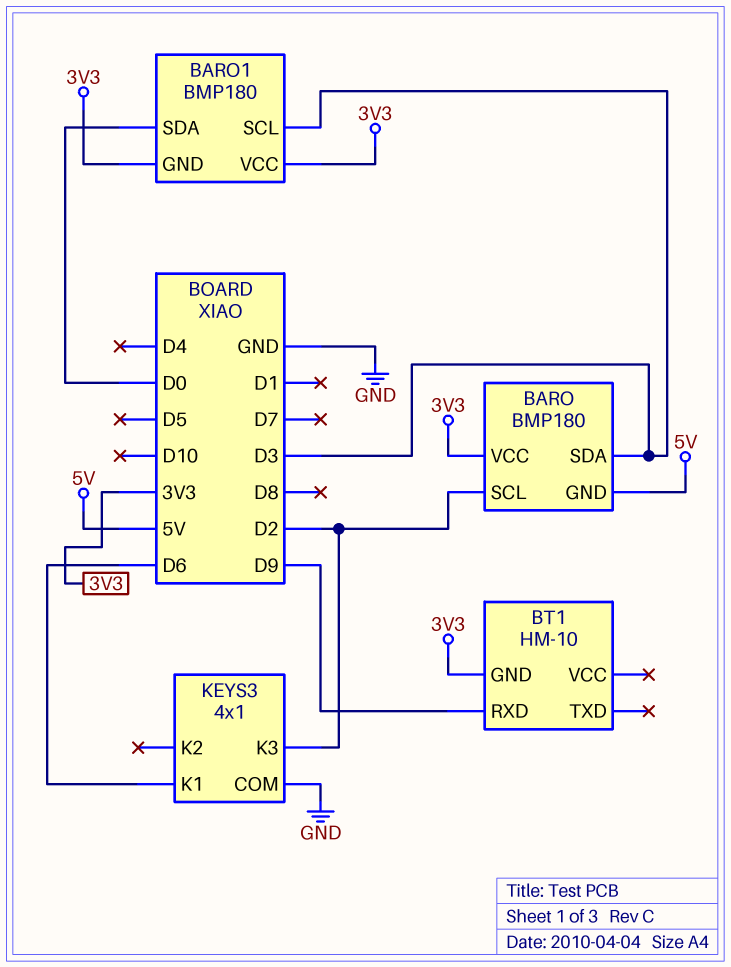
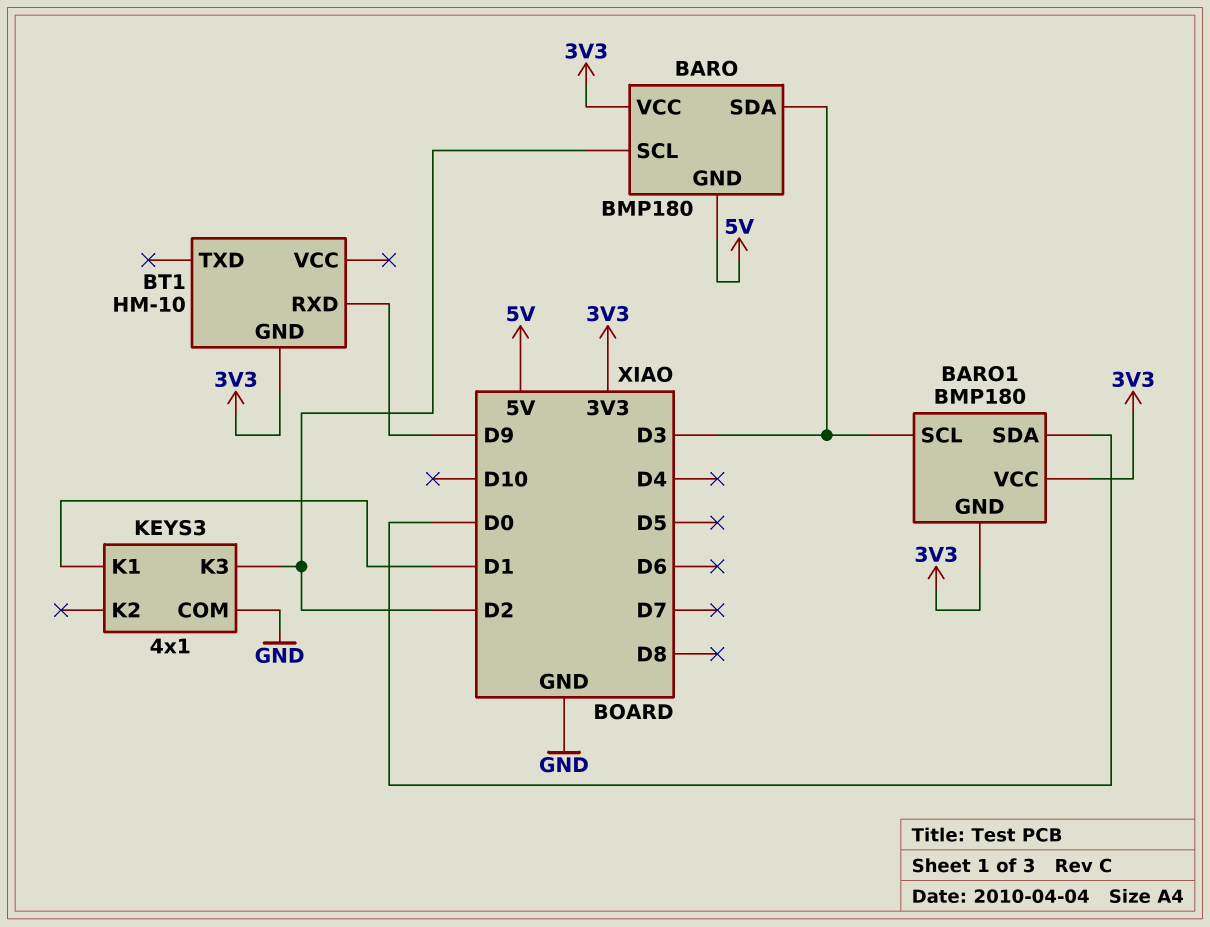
KEYS3 pin K1: D6 -> D1

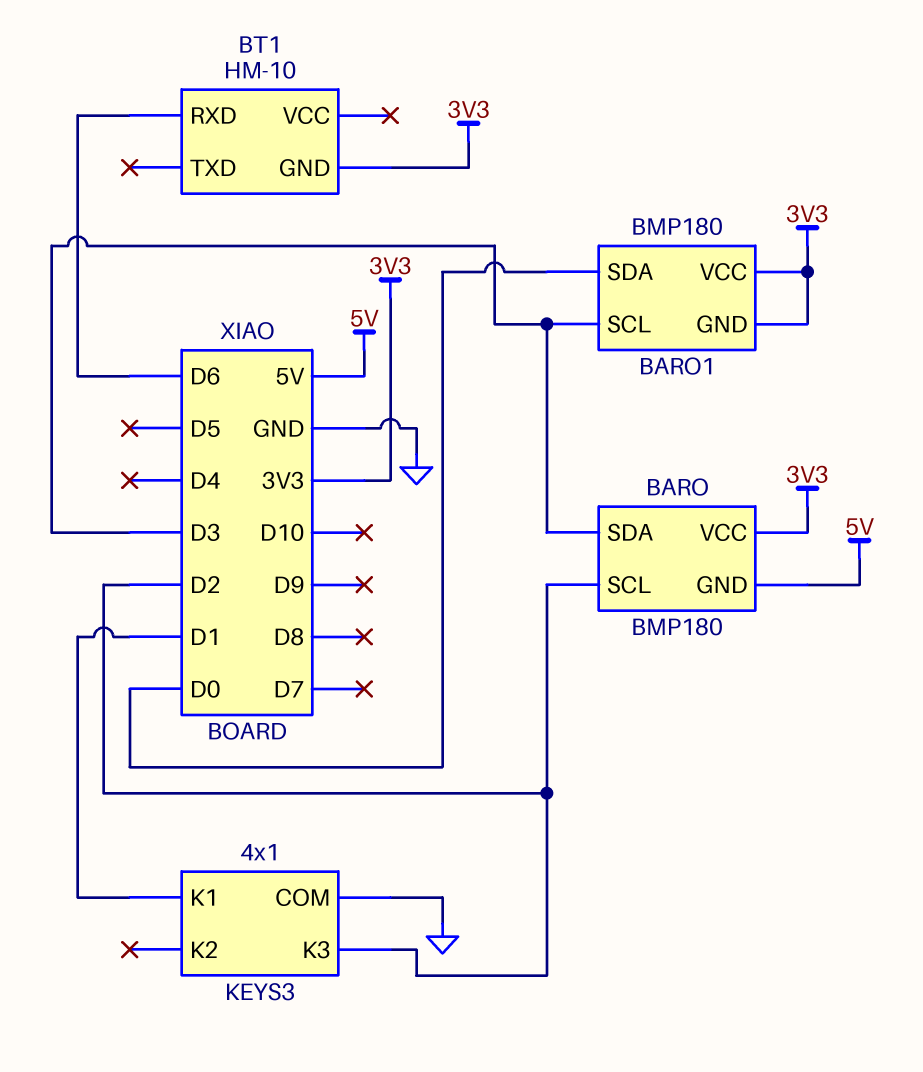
BT1 pin RXD: D9 -> D6

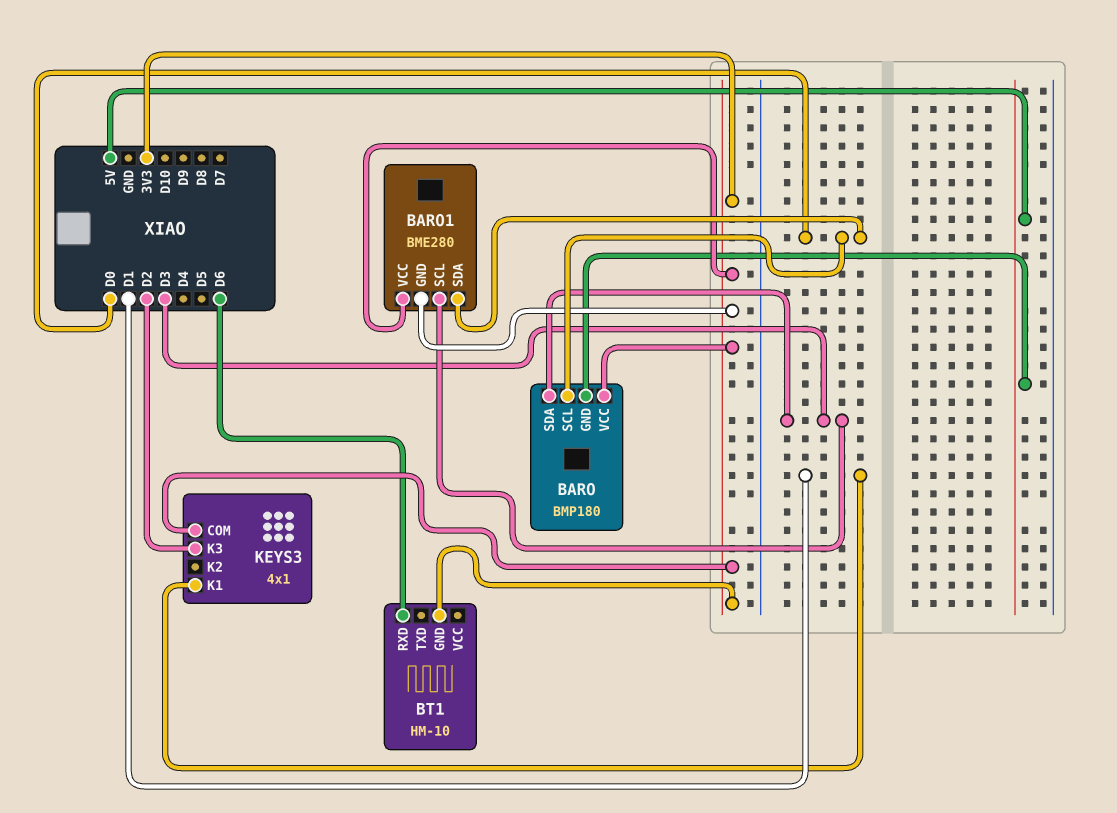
BARO pin SCL: D2 -> D0
BARO1: BMP180 -> BME280
KEYS3 pin COM: GND -> 3V3

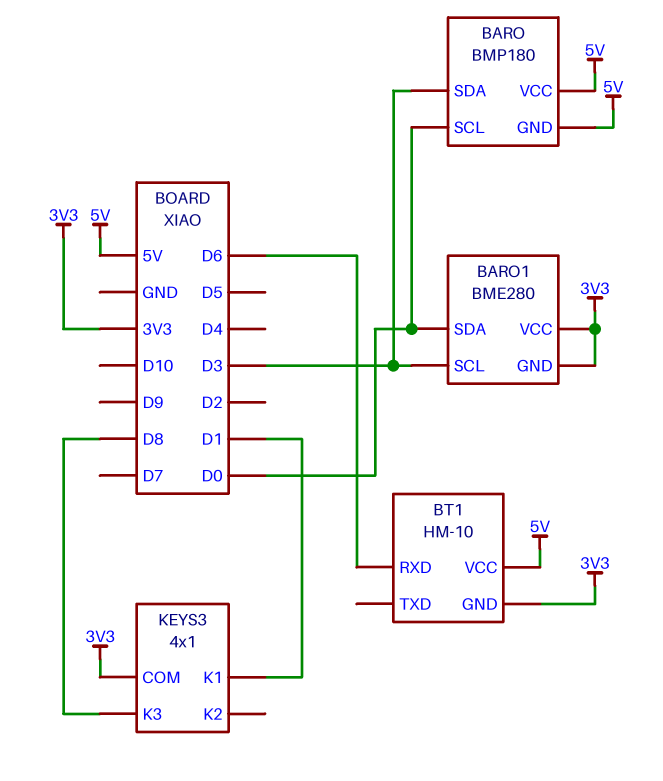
BARO pin VCC: 3V3 -> 5V
BT1 pin VCC: none -> 5V
KEYS3 pin K3: D2 -> D8

